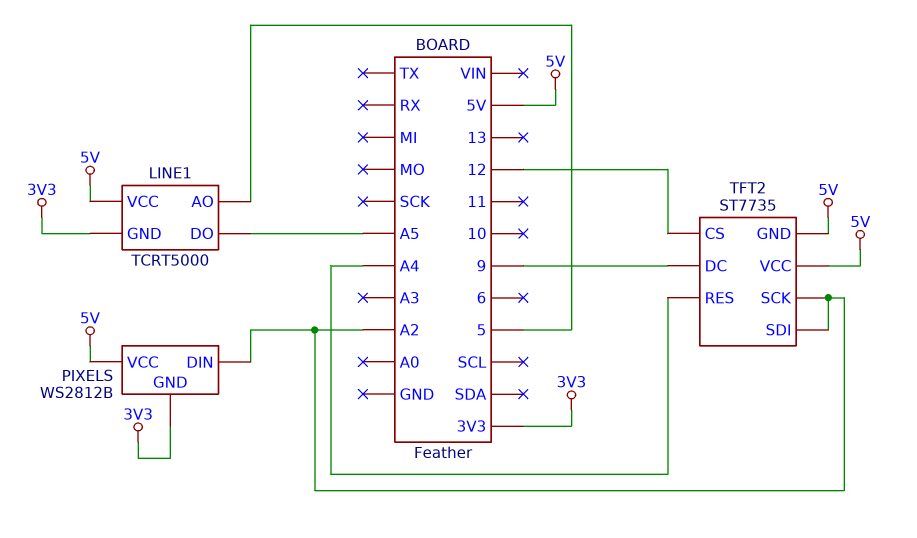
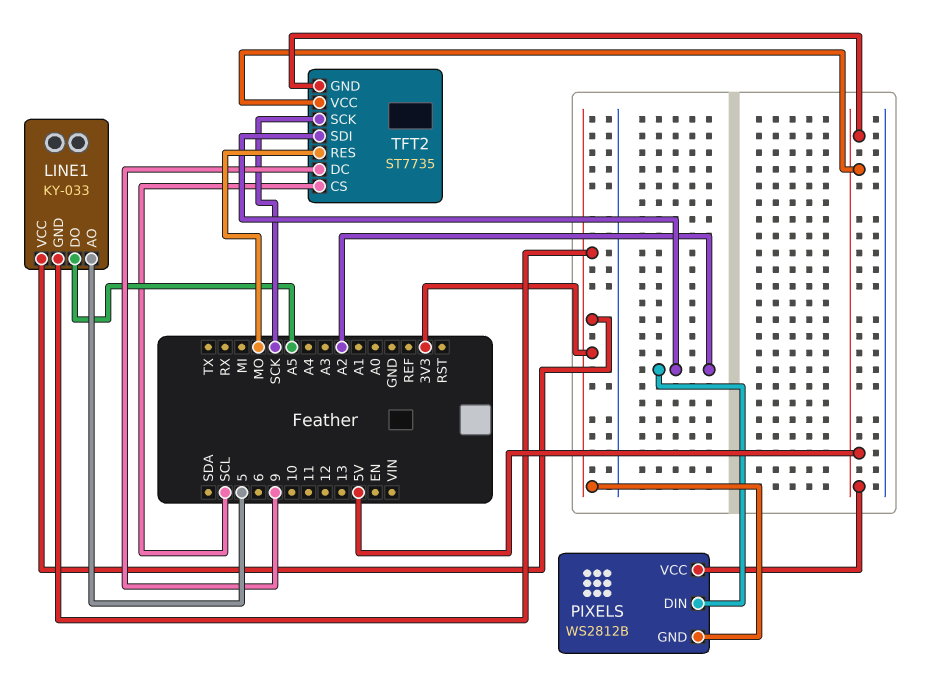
LINE1: TCRT5000 -> KY-033
LINE1 pin VCC: 5V -> 3V3
TFT2 pin CS: 12 -> SCL
TFT2 pin RES: A4 -> MO
TFT2 pin SCK: A2 -> SCK

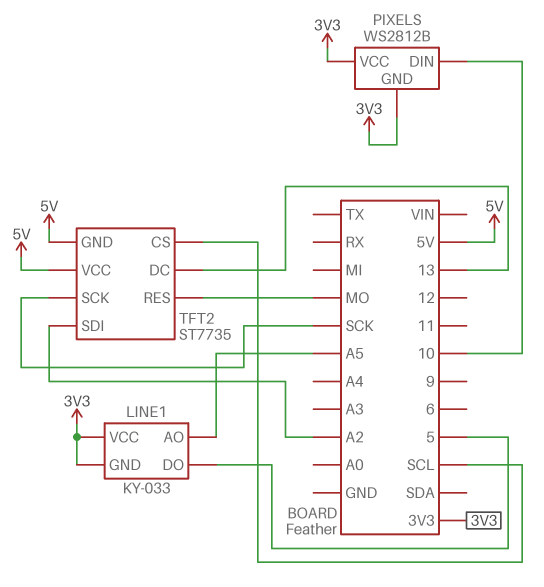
LINE1 pin AO: 5 -> A5
LINE1 pin DO: A5 -> 5
PIXELS pin DIN: A2 -> 10
PIXELS pin VCC: 5V -> 3V3
TFT2 pin DC: 9 -> 13

